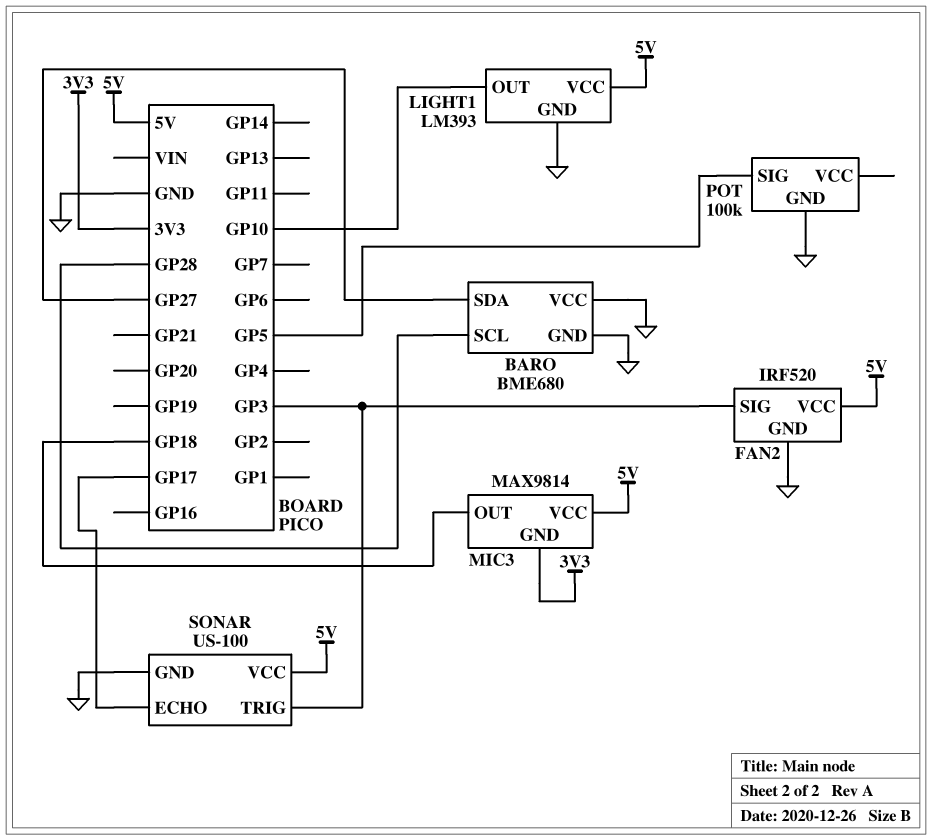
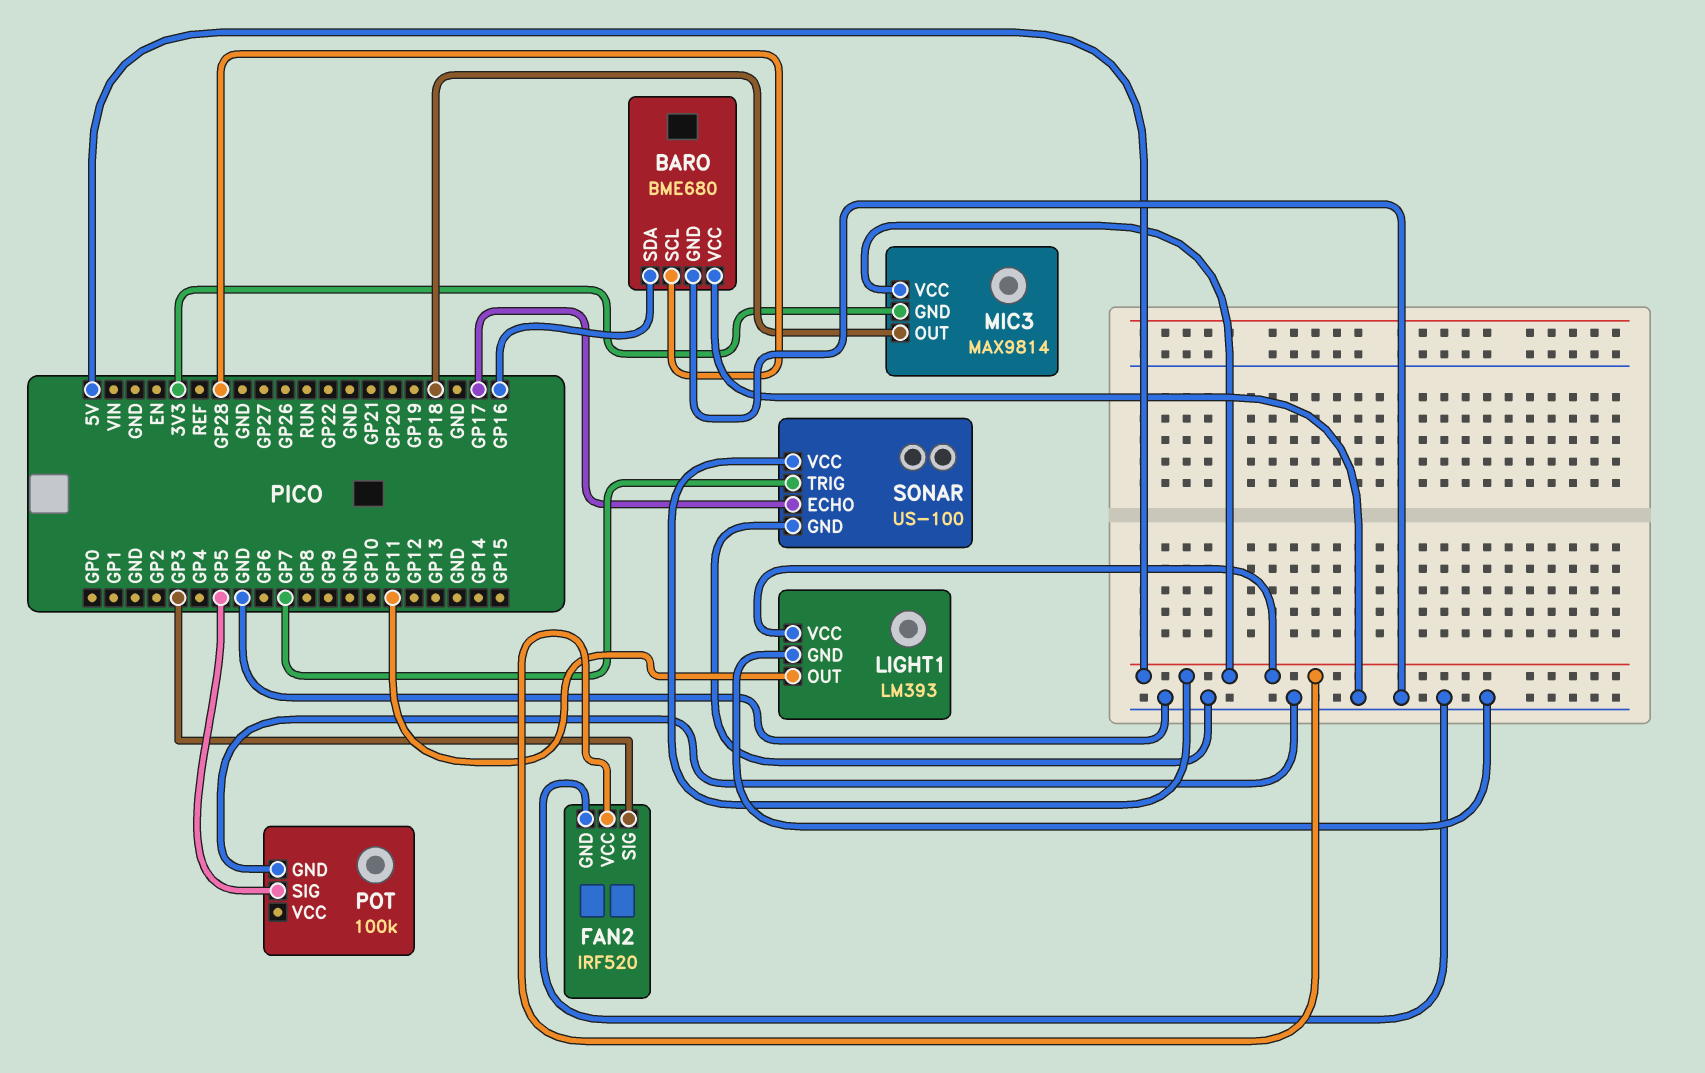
BARO pin SDA: GP27 -> GP16
LIGHT1 pin OUT: GP10 -> GP11
SONAR pin TRIG: GP3 -> GP7

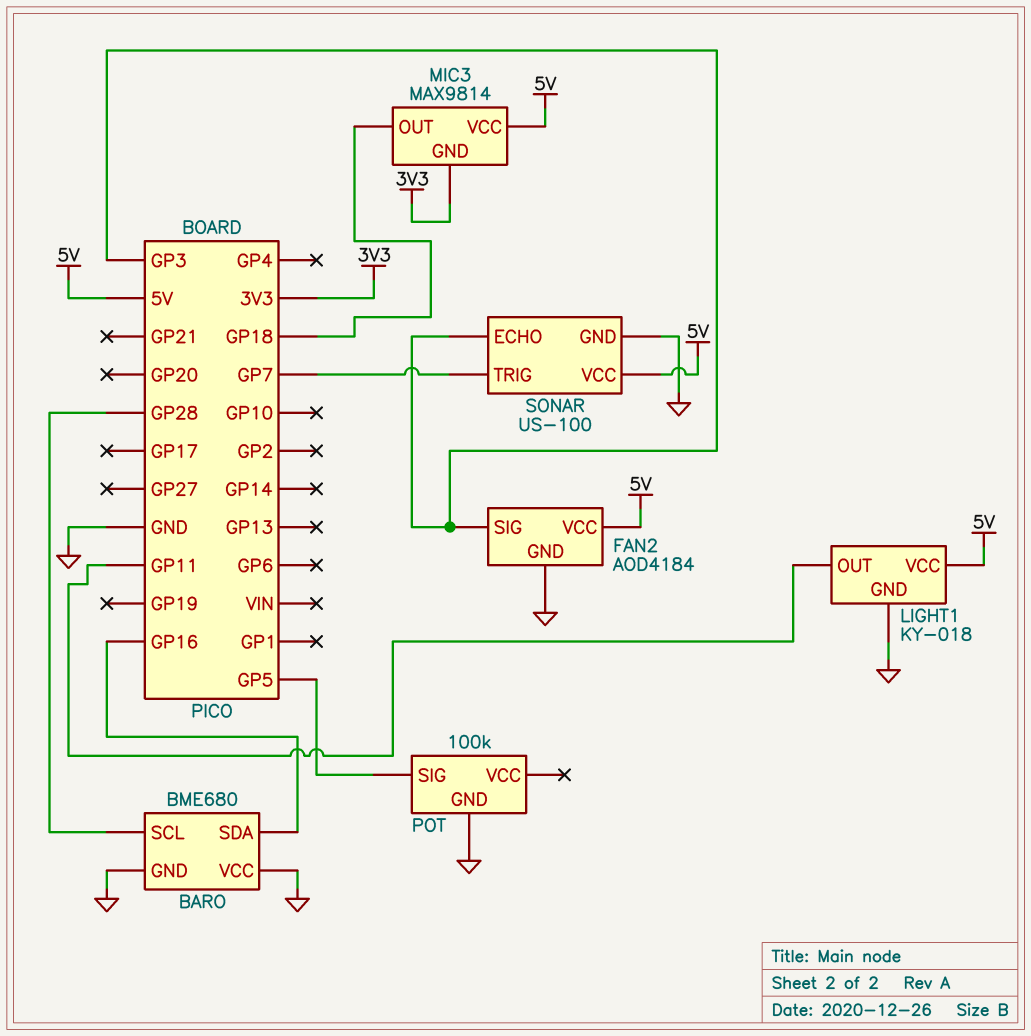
FAN2: IRF520 -> AOD4184
LIGHT1: LM393 -> KY-018
SONAR pin ECHO: GP17 -> GP3

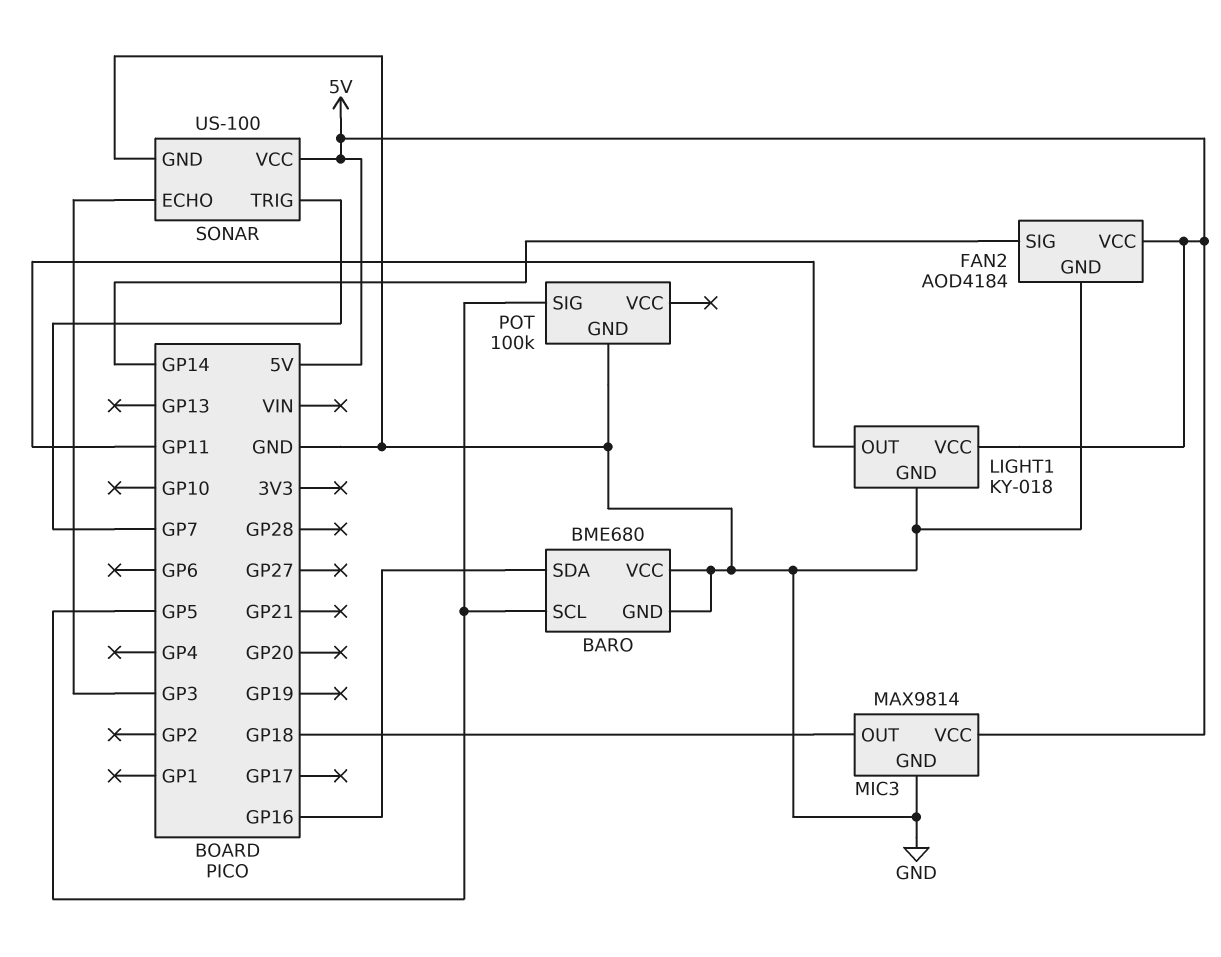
BARO pin SCL: GP28 -> GP5
FAN2 pin SIG: GP3 -> GP14
MIC3 pin GND: 3V3 -> GND

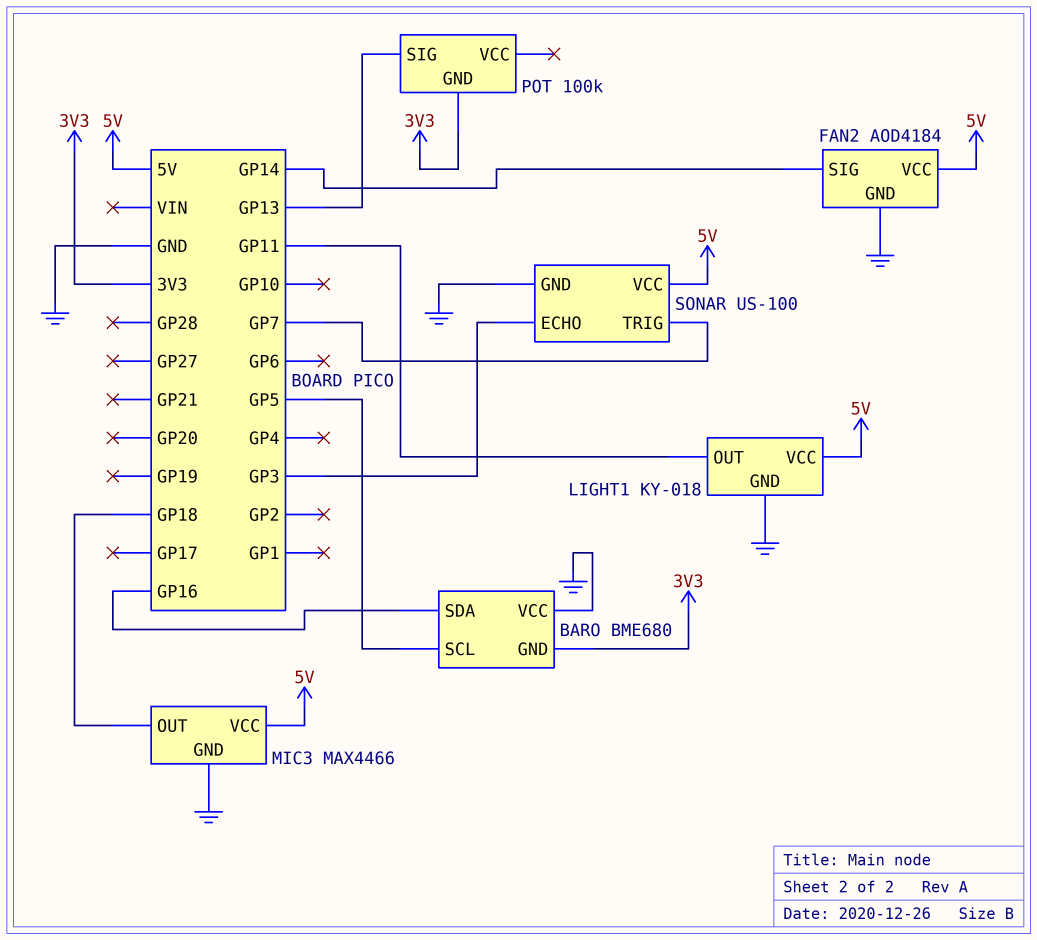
BARO pin GND: GND -> 3V3
MIC3: MAX9814 -> MAX4466
POT pin GND: GND -> 3V3
POT pin SIG: GP5 -> GP13

